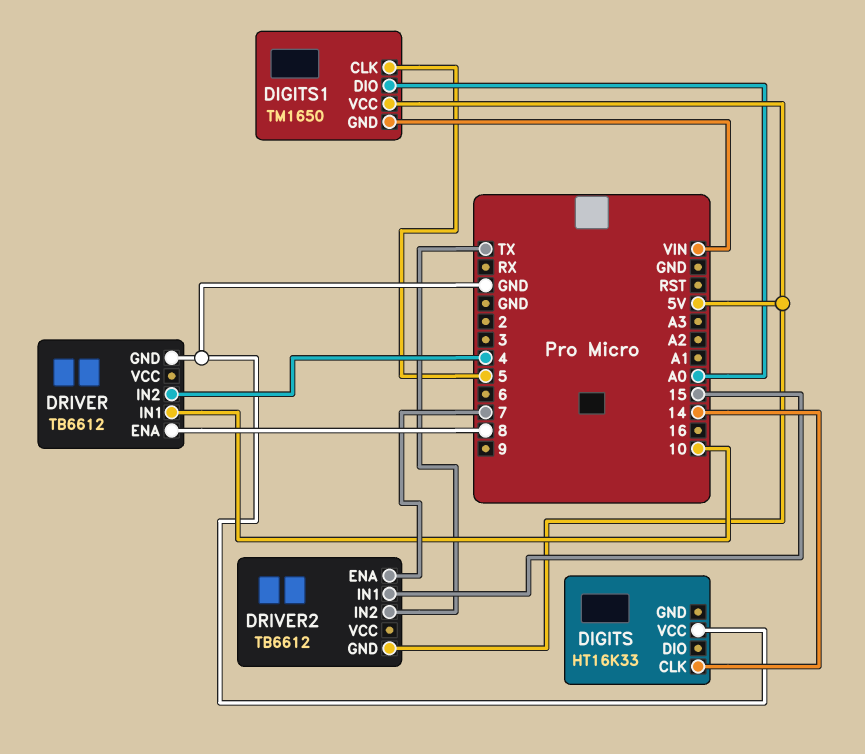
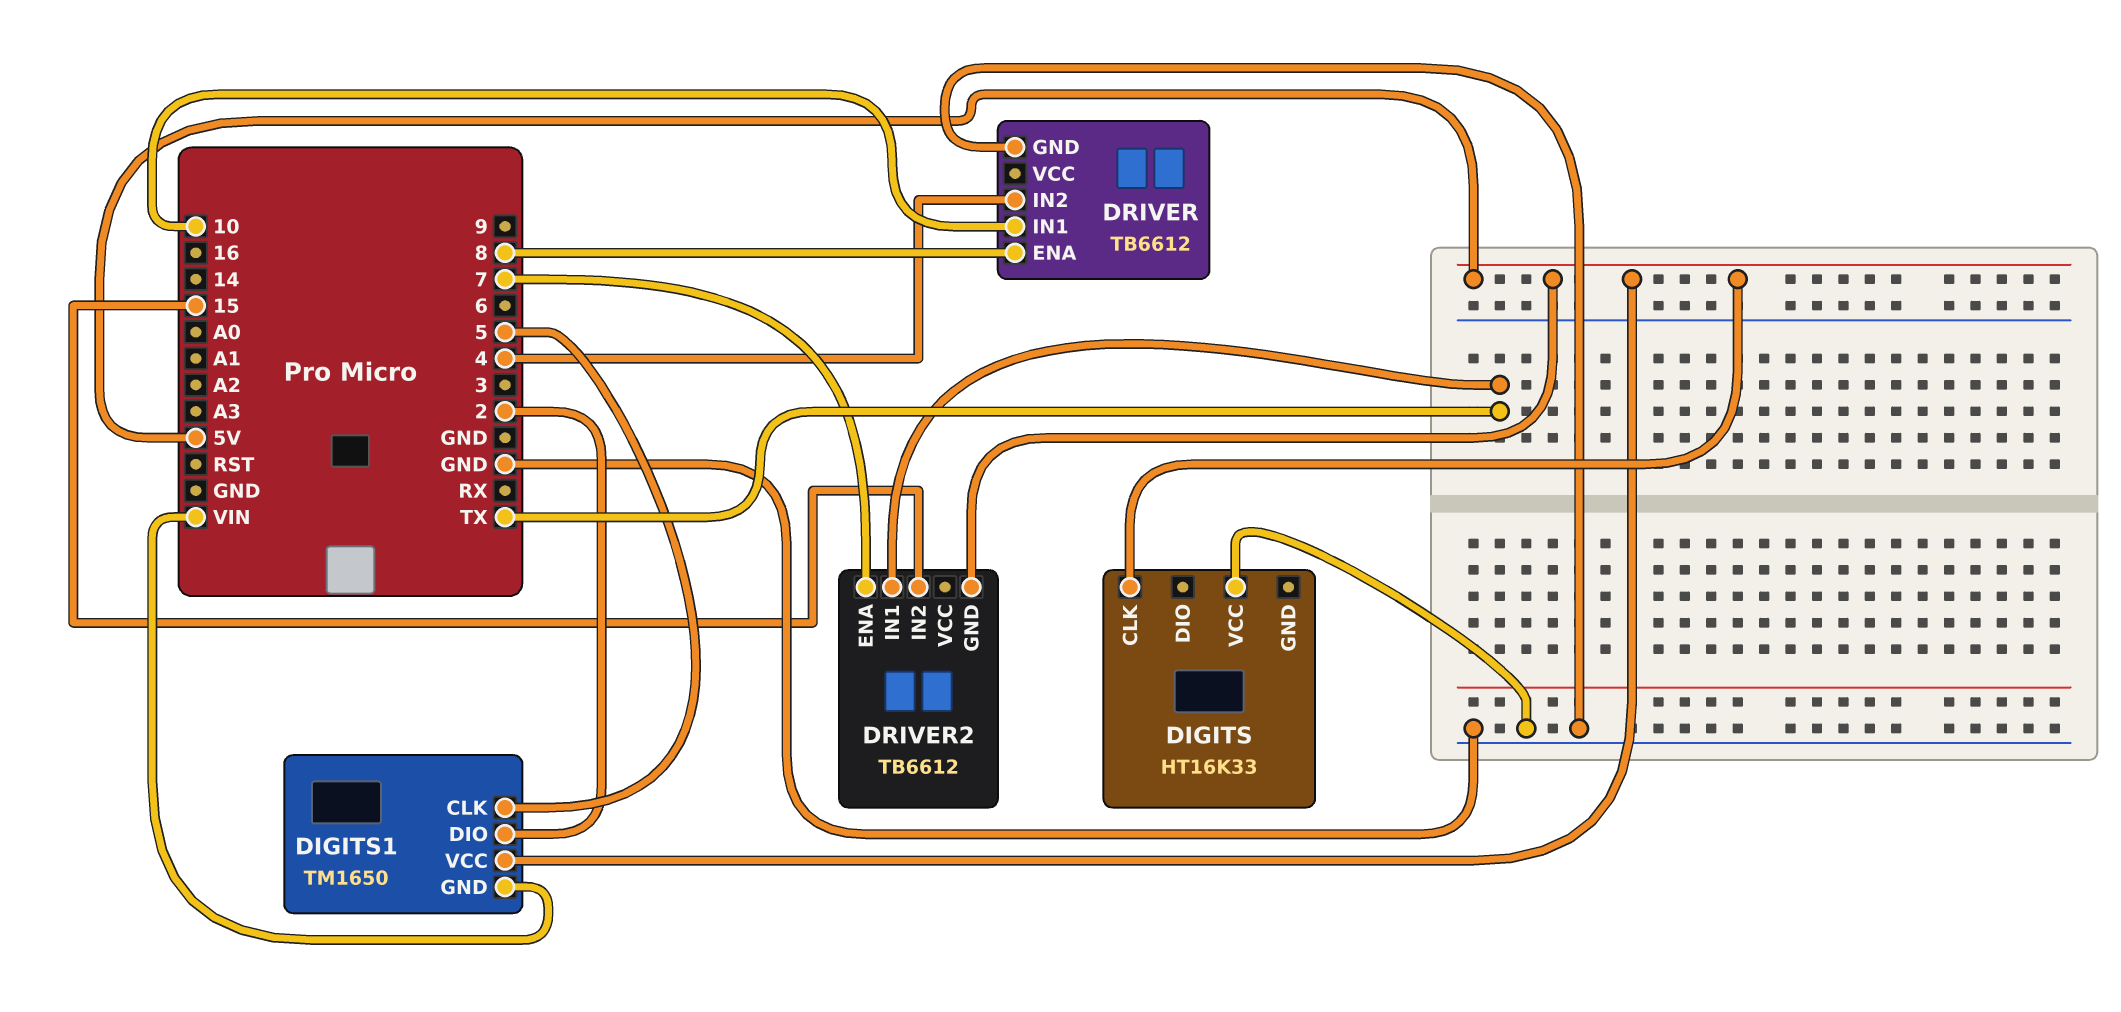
DIGITS pin CLK: 14 -> 5V
DIGITS1 pin DIO: A0 -> 2
DRIVER2 pin IN1: 15 -> TX
DRIVER2 pin IN2: TX -> 15

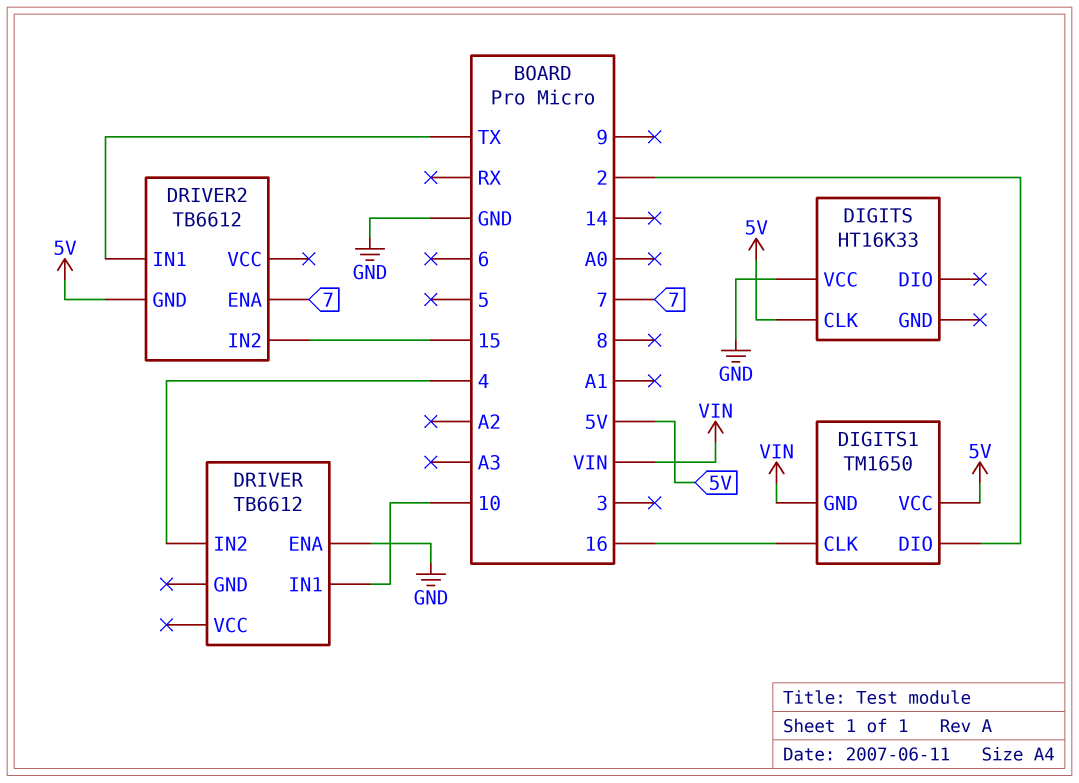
DIGITS1 pin CLK: 5 -> 16
DRIVER pin ENA: 8 -> GND
DRIVER pin GND: GND -> none

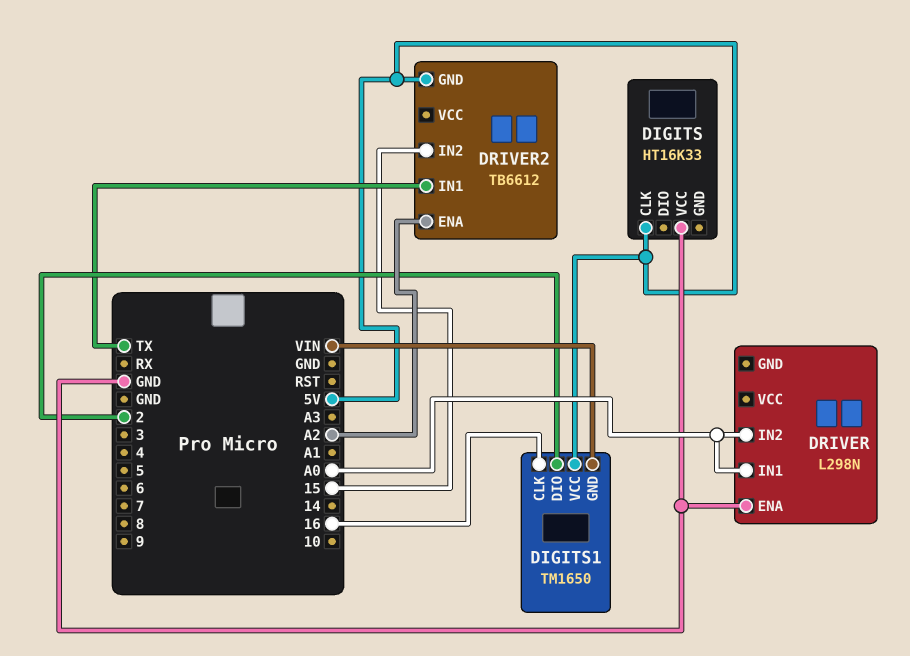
DRIVER: TB6612 -> L298N
DRIVER pin IN1: 10 -> A0
DRIVER pin IN2: 4 -> A0
DRIVER2 pin ENA: 7 -> A2

